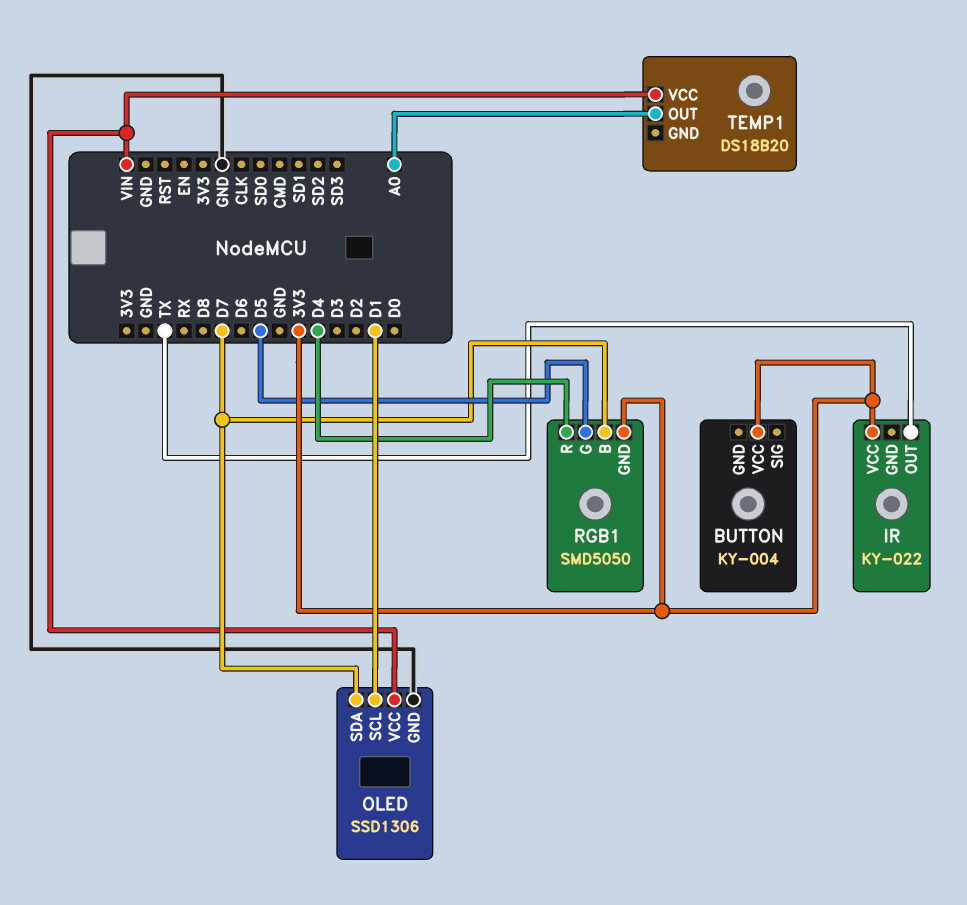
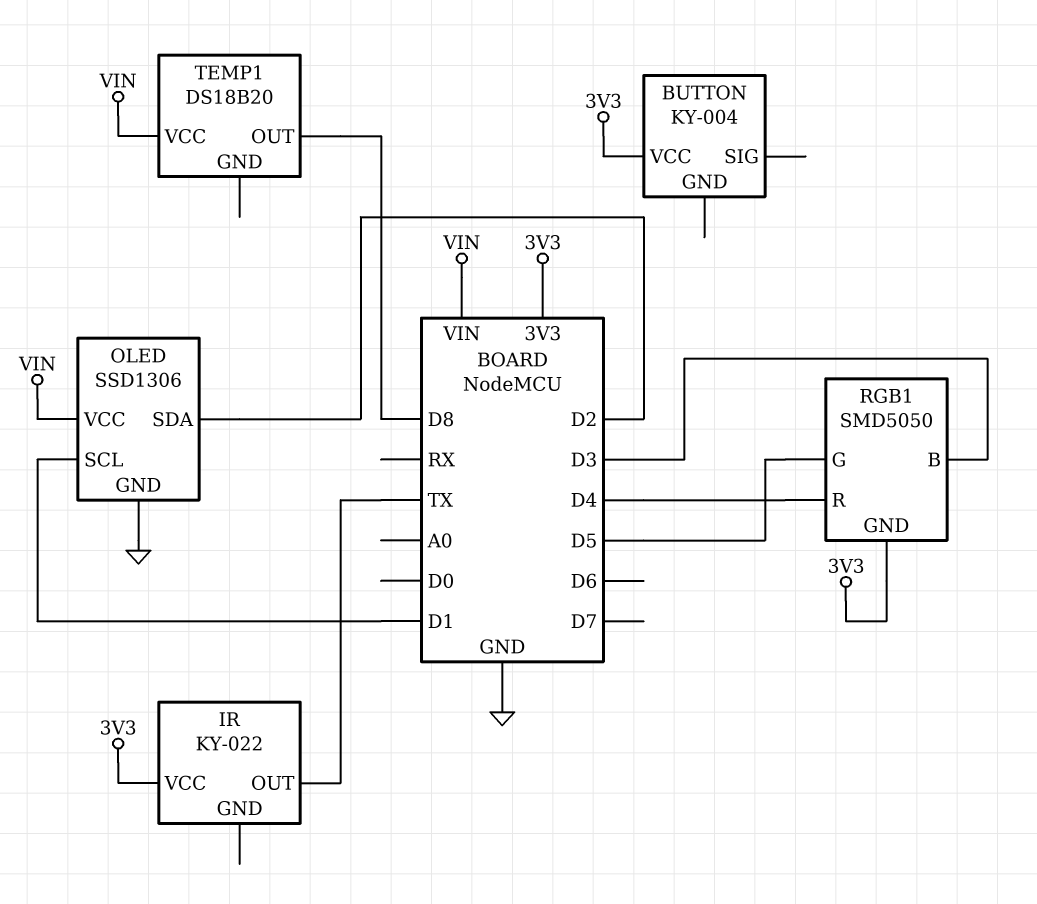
OLED pin SDA: D7 -> D2
RGB1 pin B: D7 -> D3
TEMP1 pin OUT: A0 -> D8

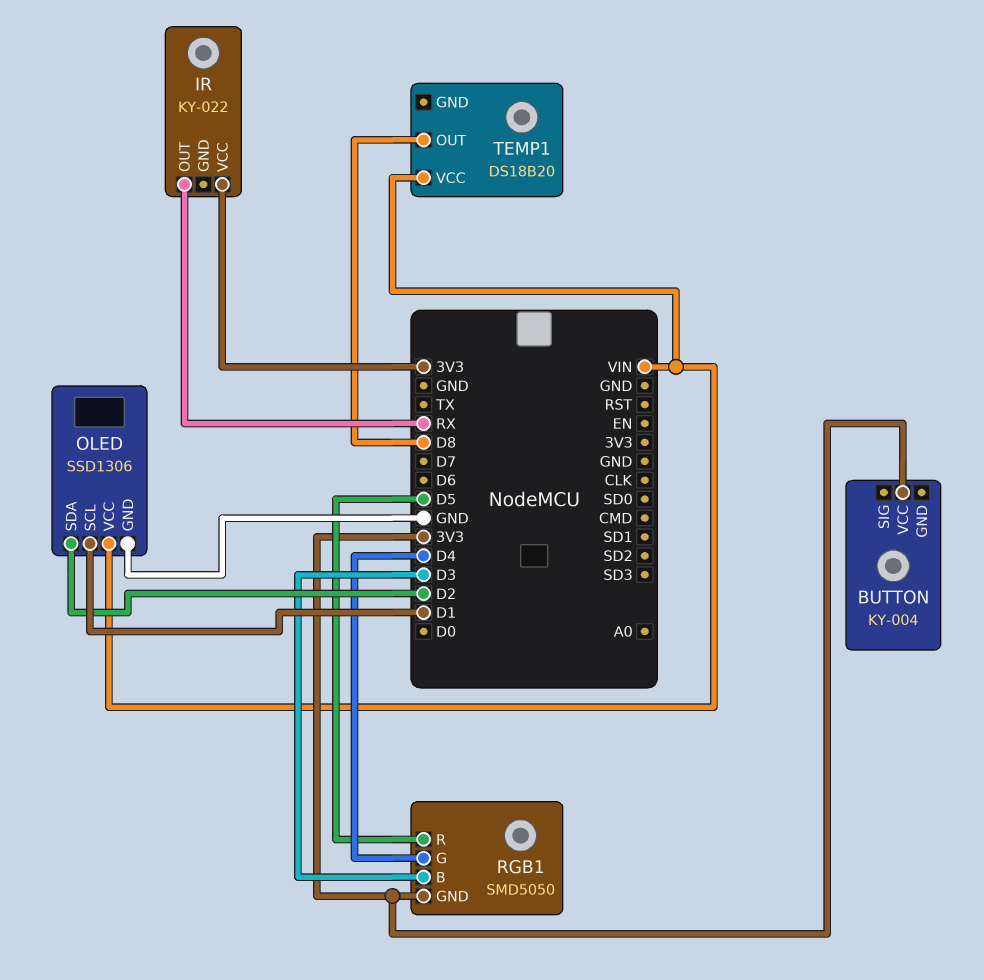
IR pin OUT: TX -> RX
RGB1 pin G: D5 -> D4
RGB1 pin R: D4 -> D5

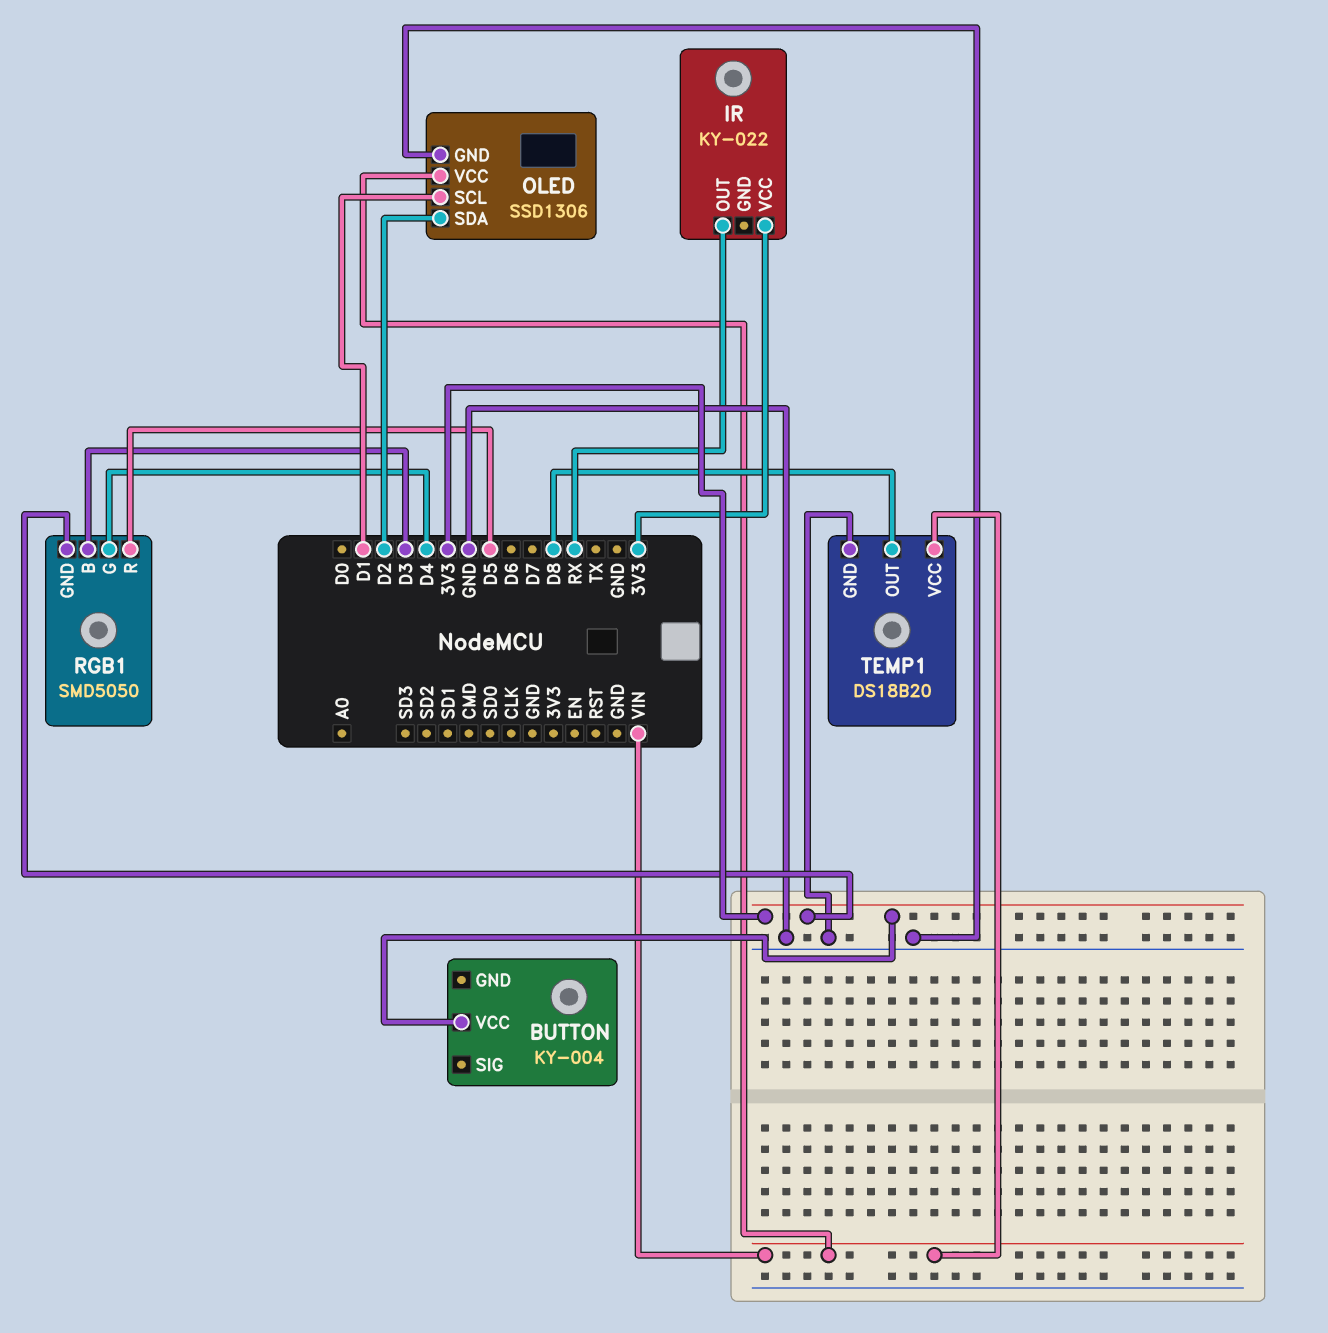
TEMP1 pin GND: none -> GND

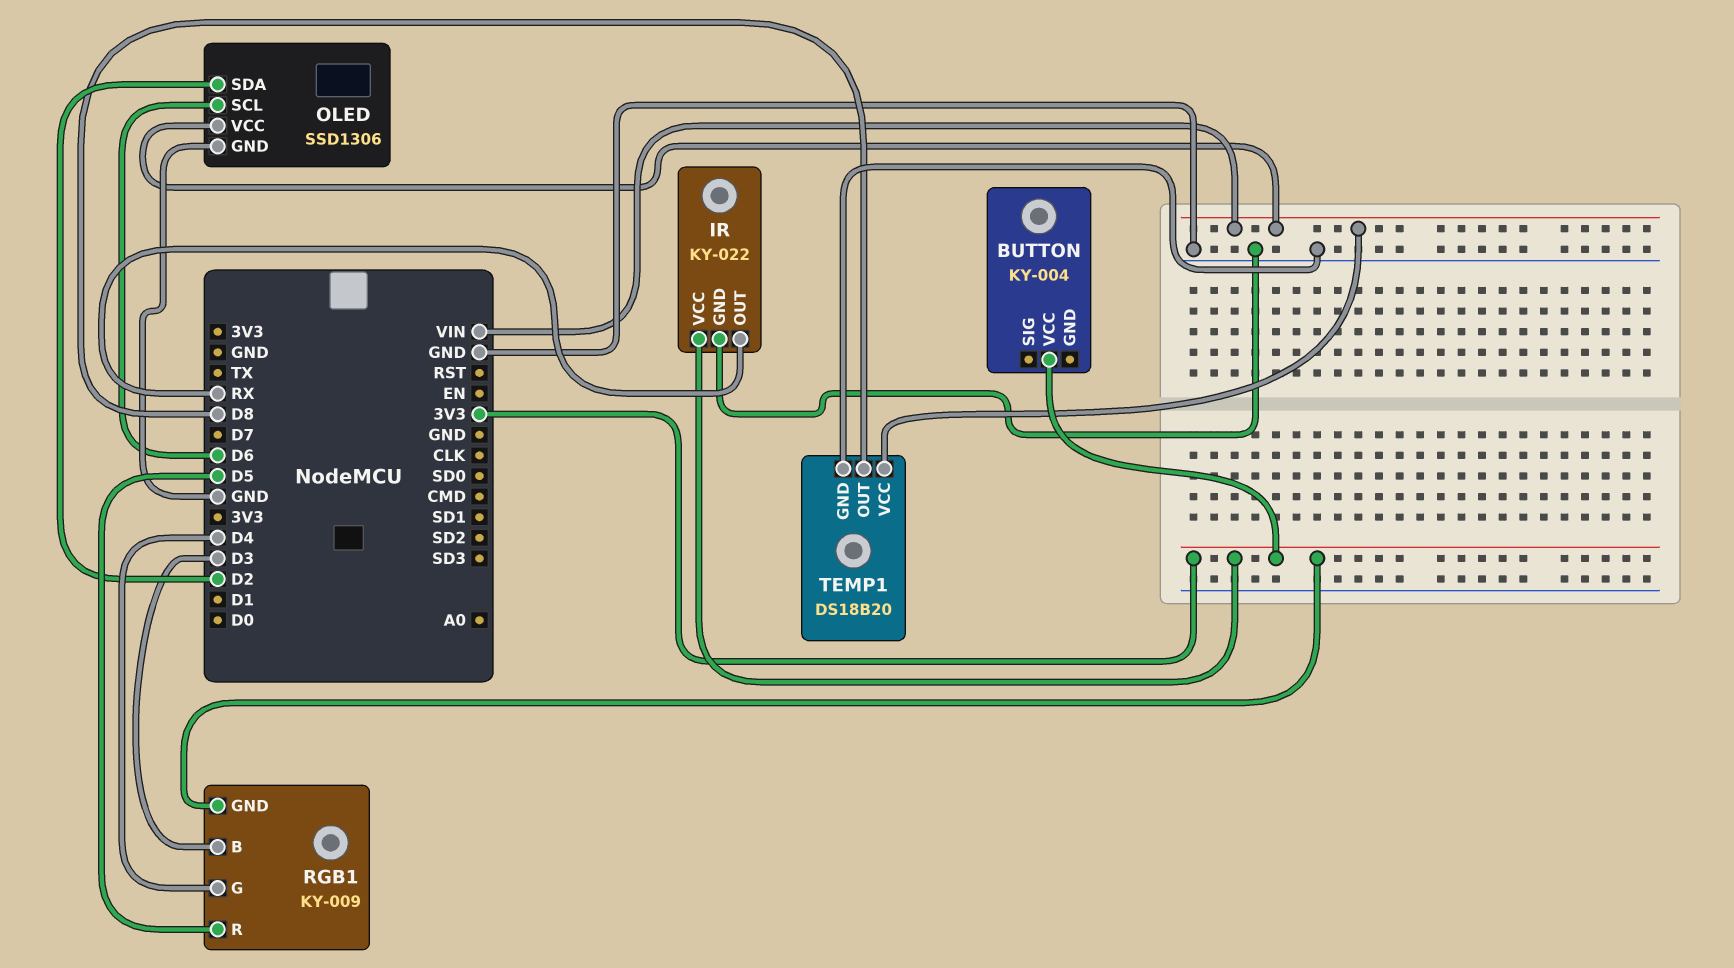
IR pin GND: none -> GND
OLED pin SCL: D1 -> D6
RGB1: SMD5050 -> KY-009

